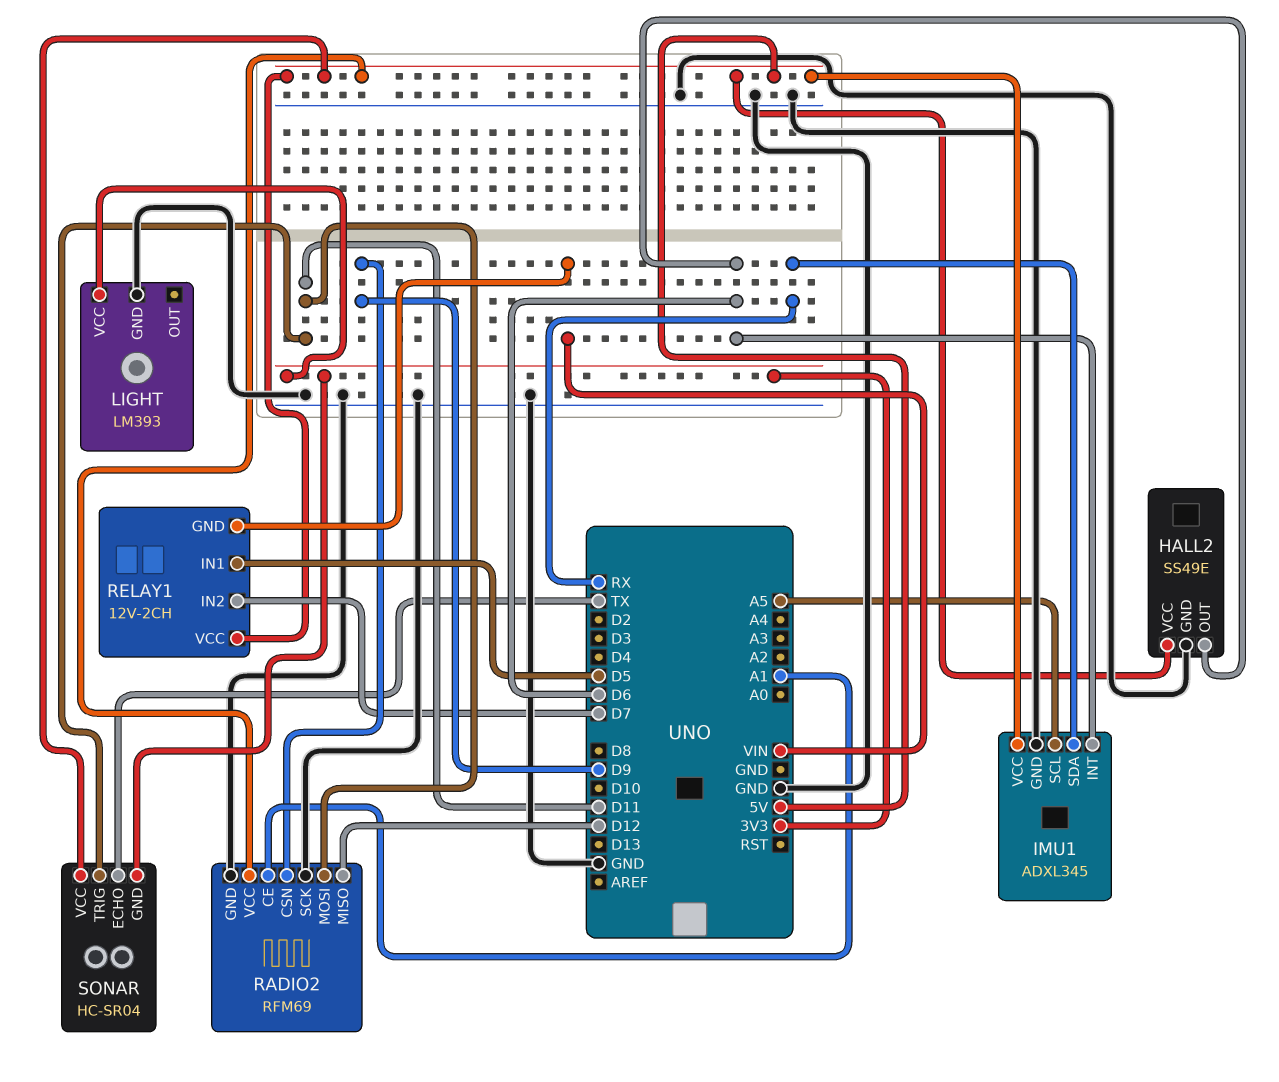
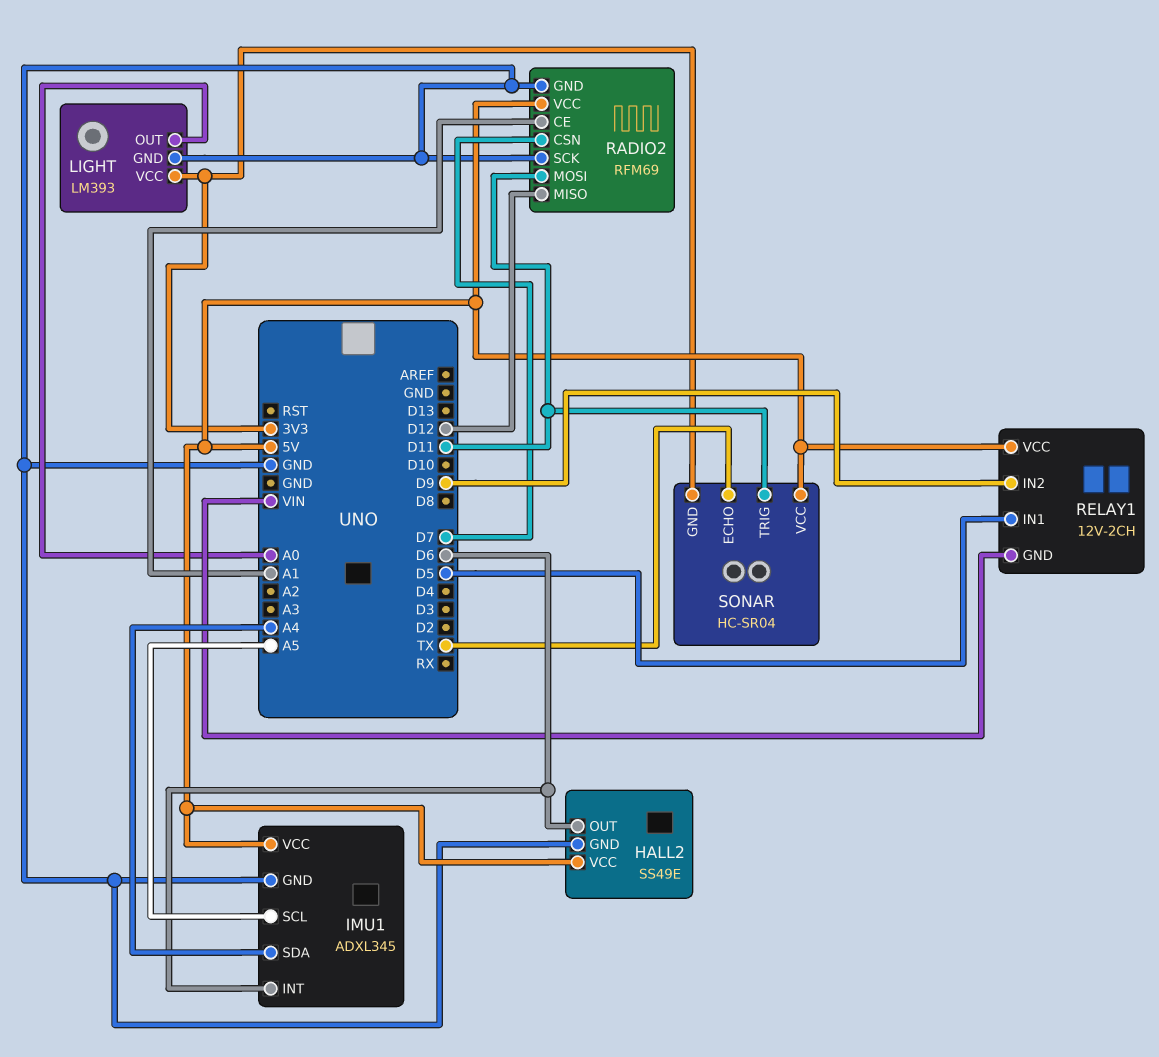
IMU1 pin SDA: RX -> A4
LIGHT pin OUT: none -> A0
RADIO2 pin CSN: D9 -> D7
RELAY1 pin IN2: D7 -> D9

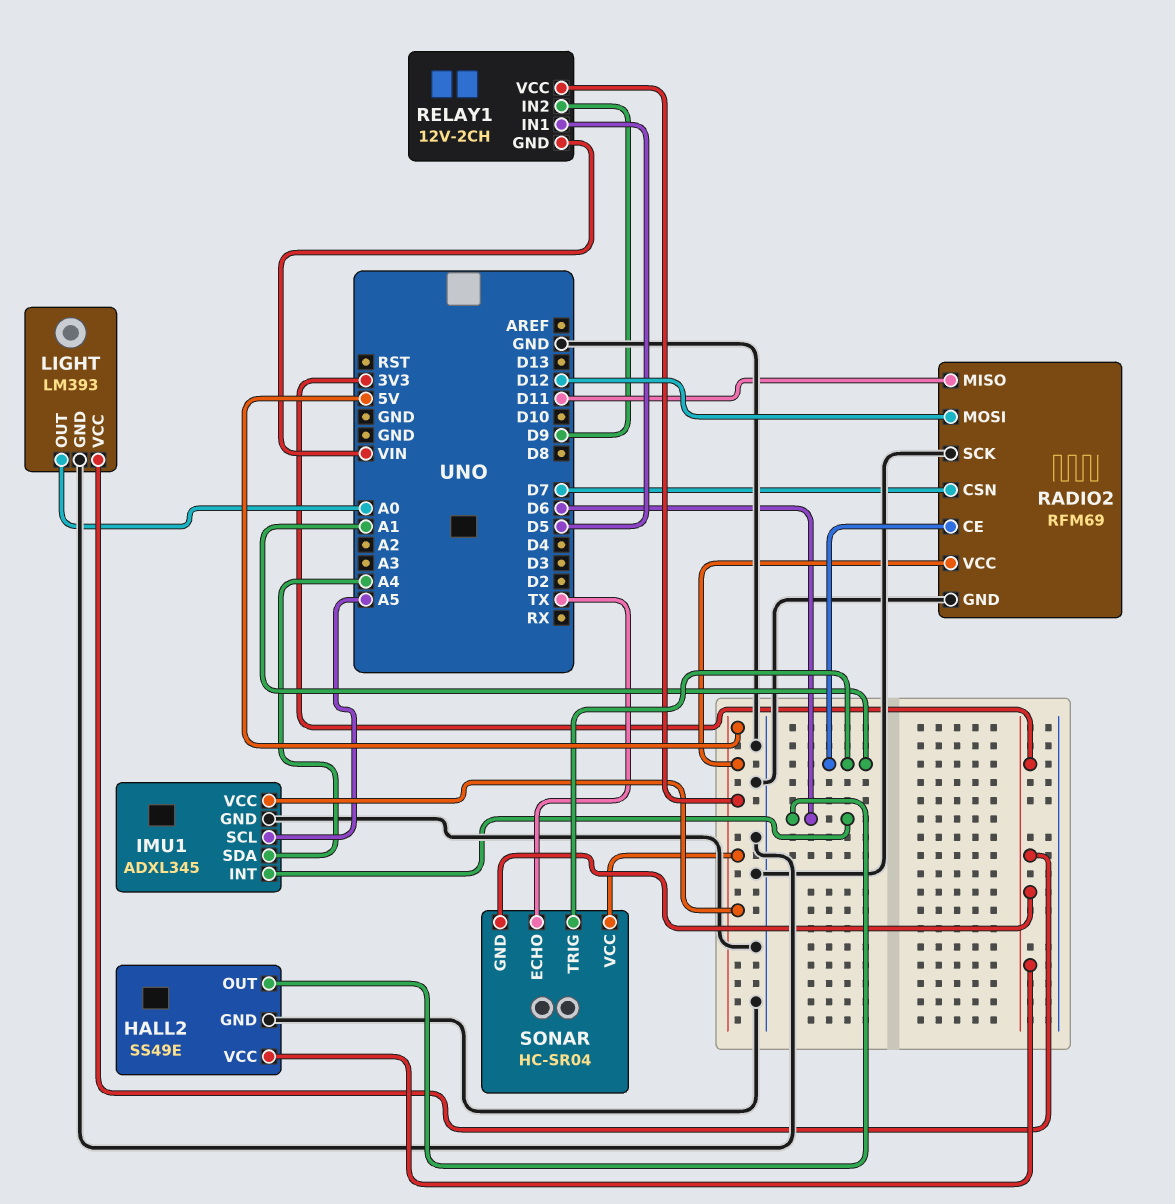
HALL2 pin VCC: 5V -> 3V3
RADIO2 pin MISO: D12 -> D11
RADIO2 pin MOSI: D11 -> D12
SONAR pin TRIG: D11 -> A1

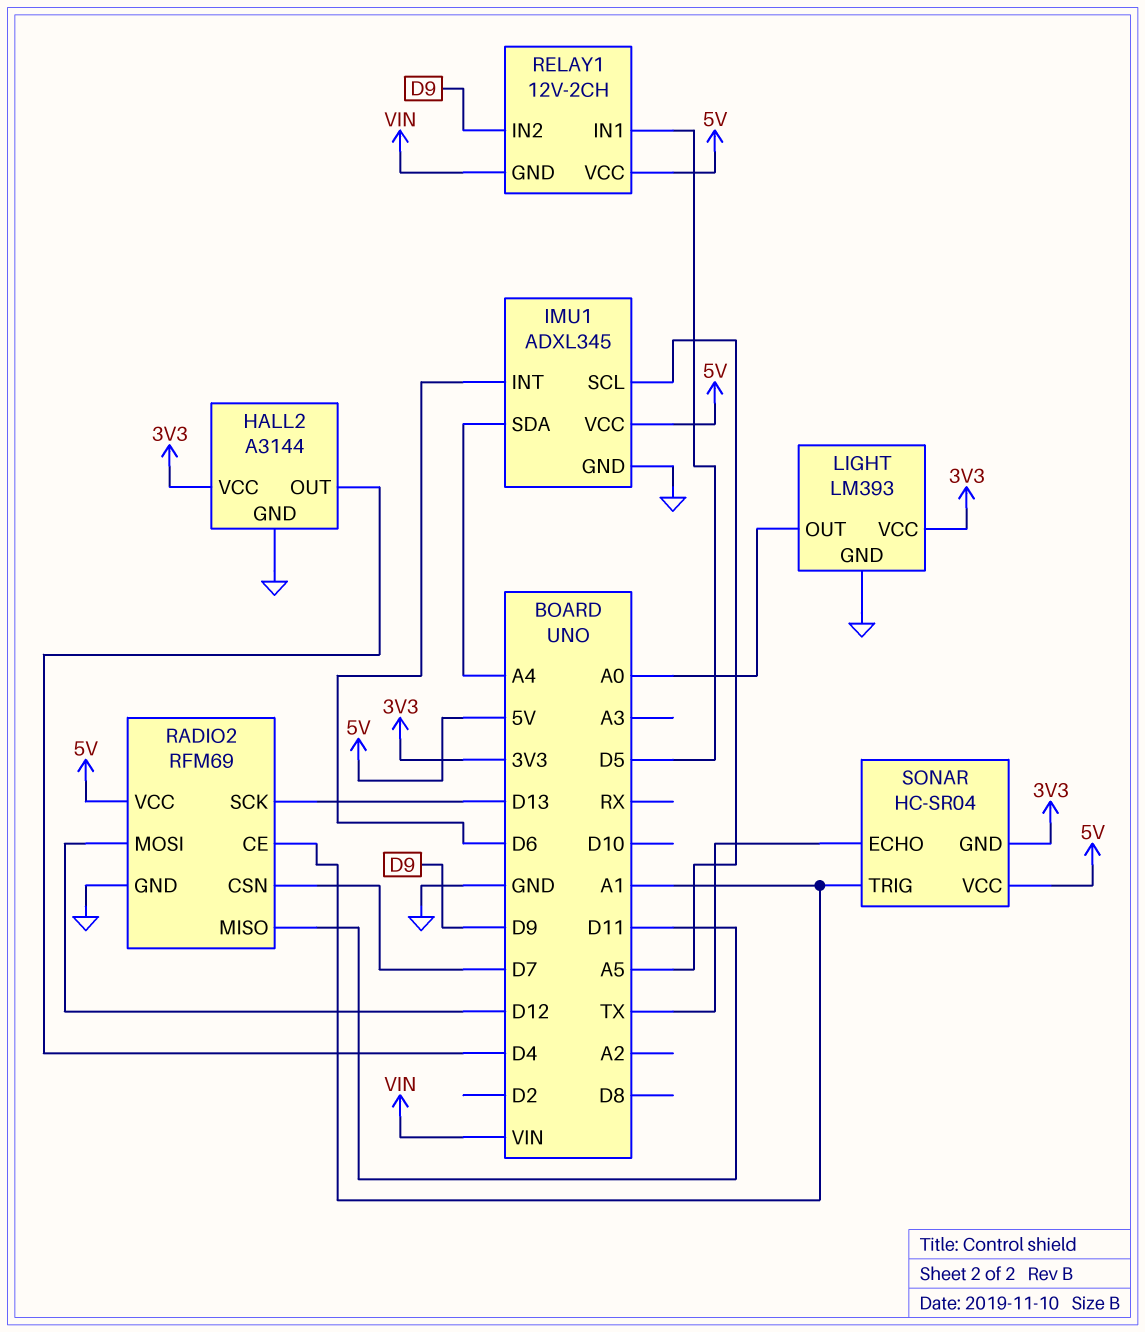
HALL2: SS49E -> A3144
HALL2 pin OUT: D6 -> D4
RADIO2 pin SCK: GND -> D13

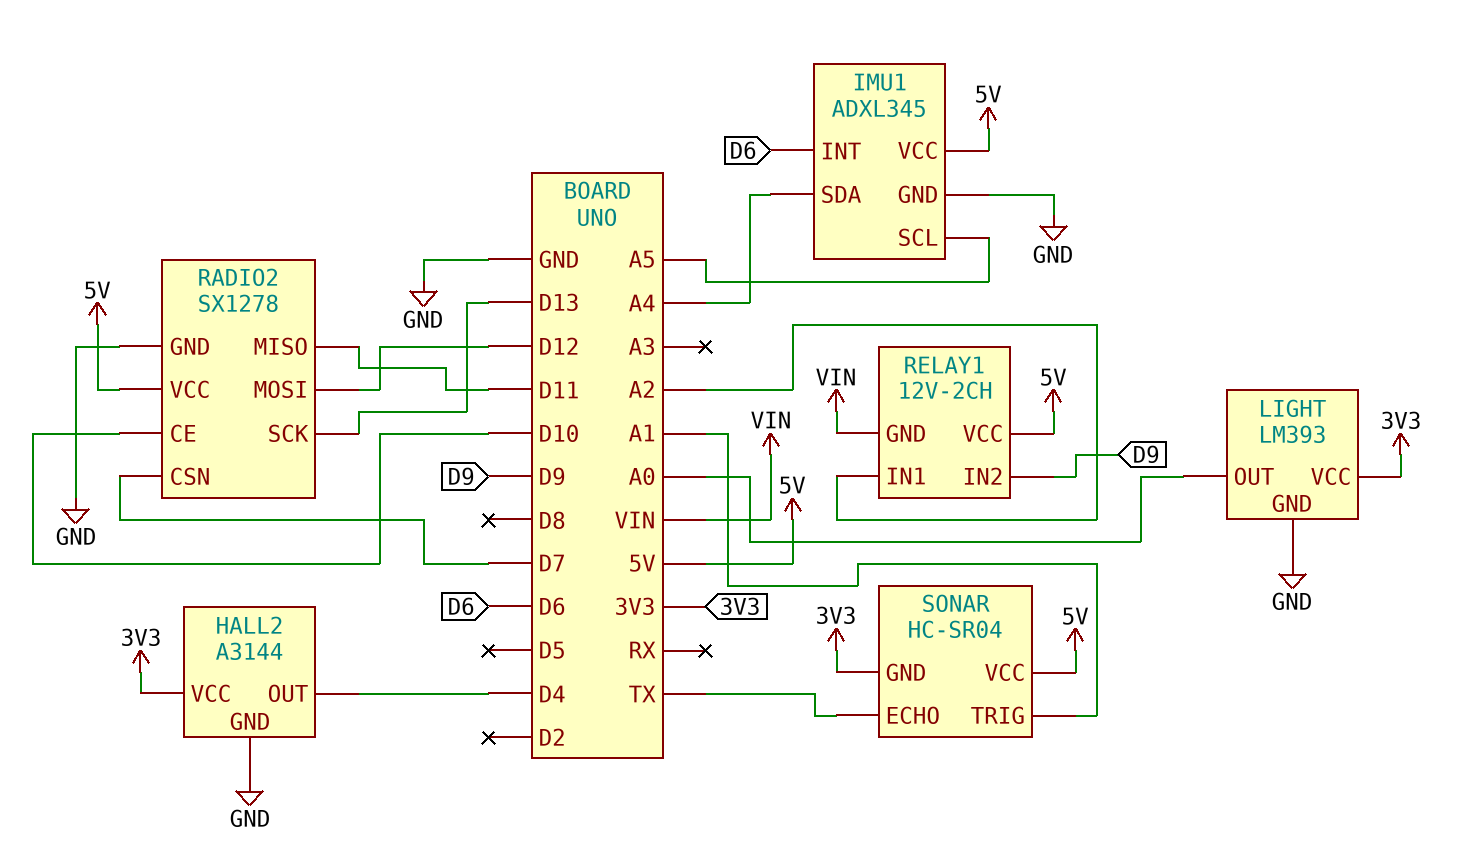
RADIO2: RFM69 -> SX1278
RADIO2 pin CE: A1 -> D10
RELAY1 pin IN1: D5 -> A2

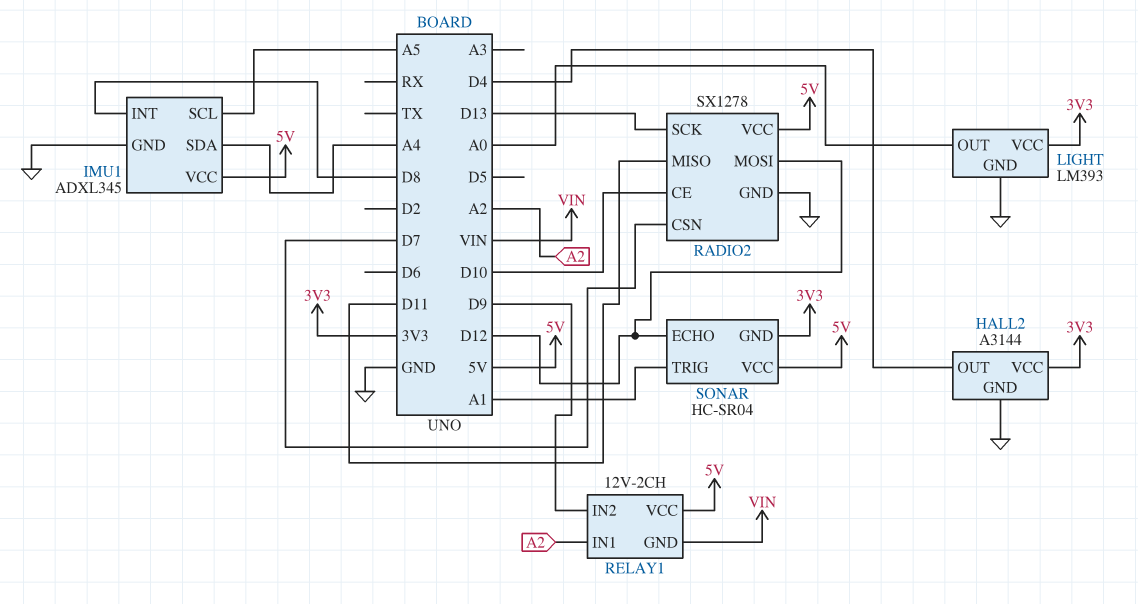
IMU1 pin INT: D6 -> D8
SONAR pin ECHO: TX -> D12

